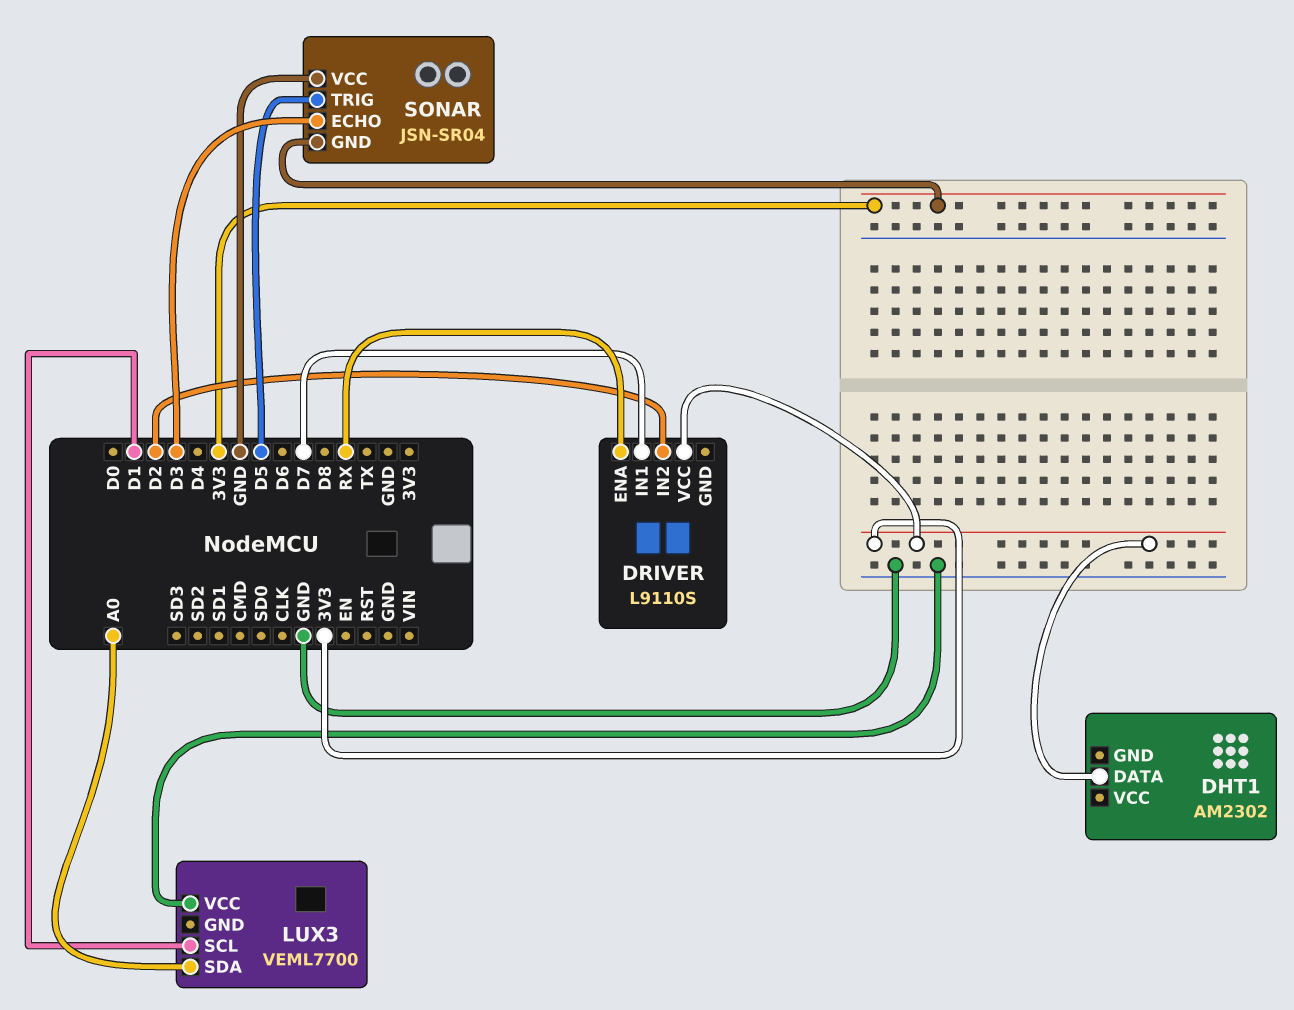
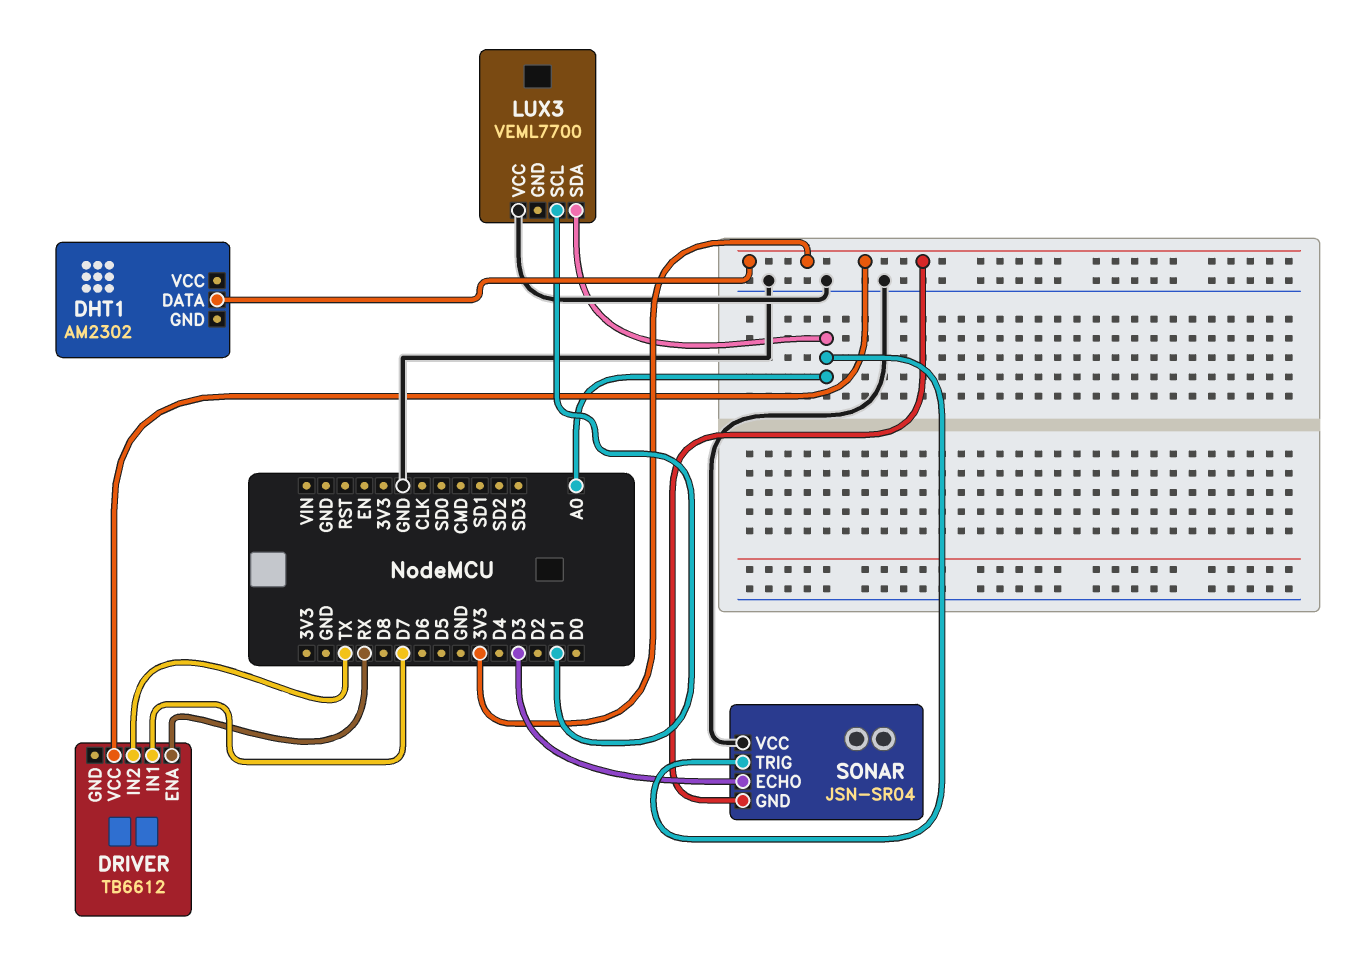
DRIVER: L9110S -> TB6612
DRIVER pin IN2: D2 -> TX
SONAR pin TRIG: D5 -> A0

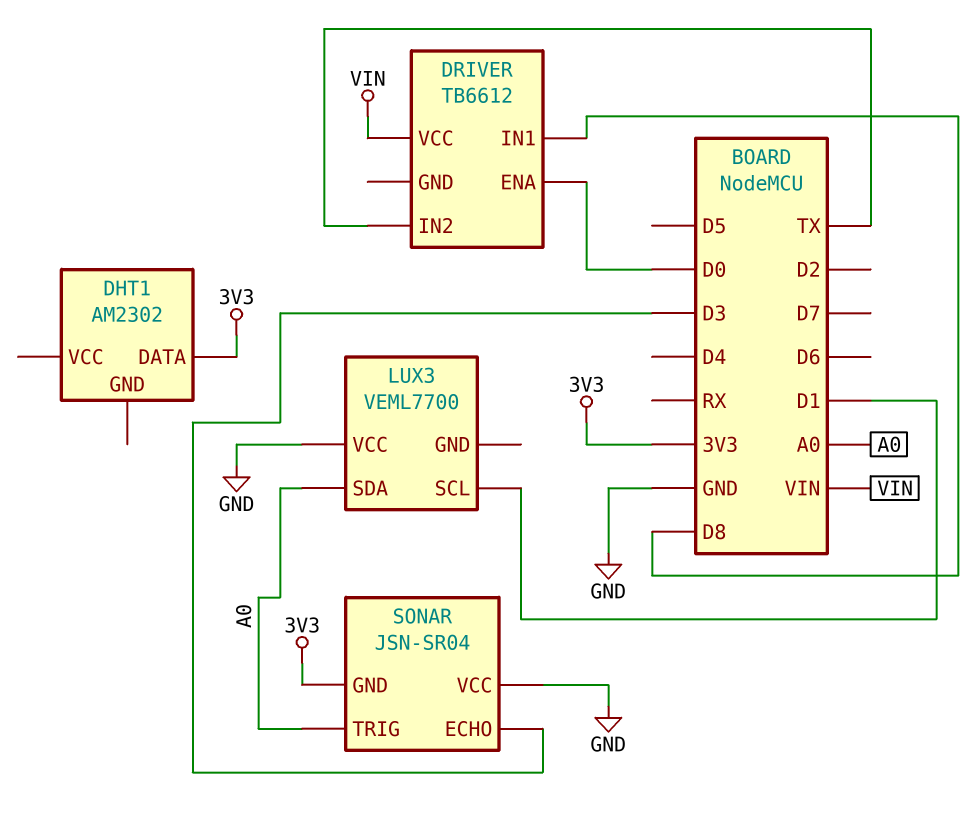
DRIVER pin ENA: RX -> D0
DRIVER pin IN1: D7 -> D8
DRIVER pin VCC: 3V3 -> VIN

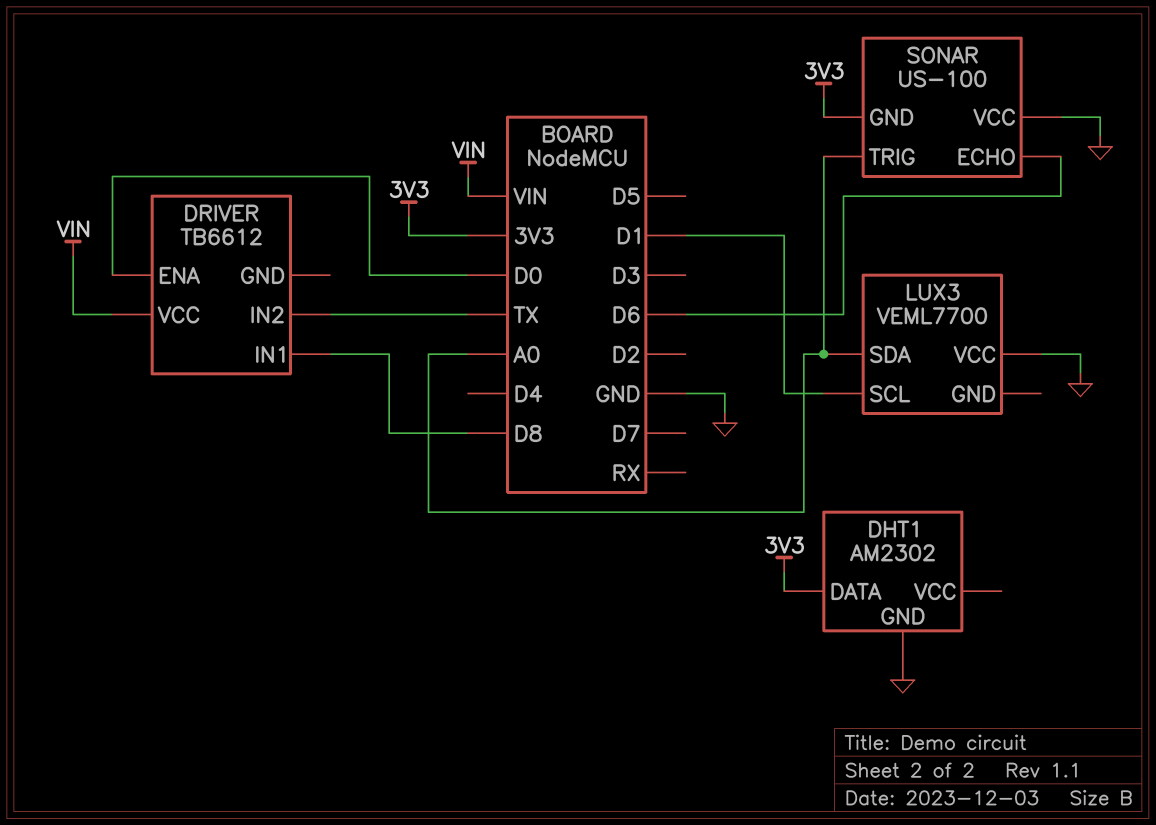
DHT1 pin GND: none -> GND
SONAR: JSN-SR04 -> US-100
SONAR pin ECHO: D3 -> D6

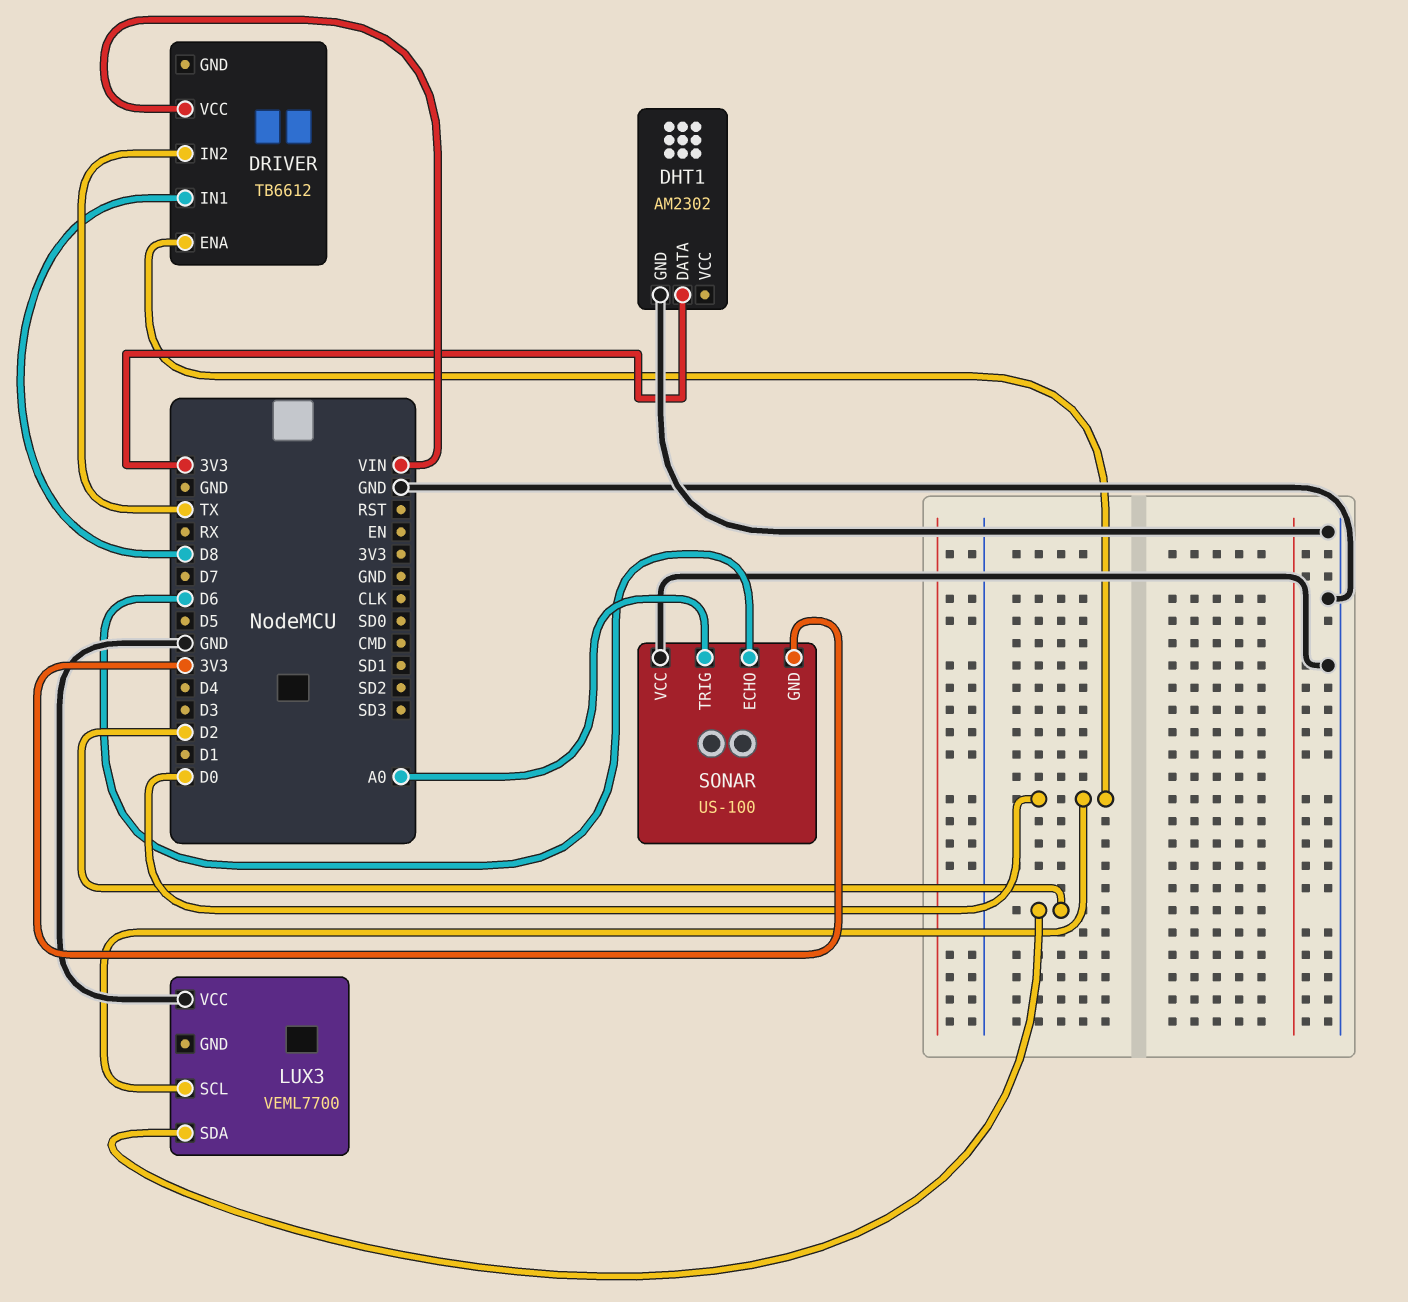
LUX3 pin SCL: D1 -> D0
LUX3 pin SDA: A0 -> D2

